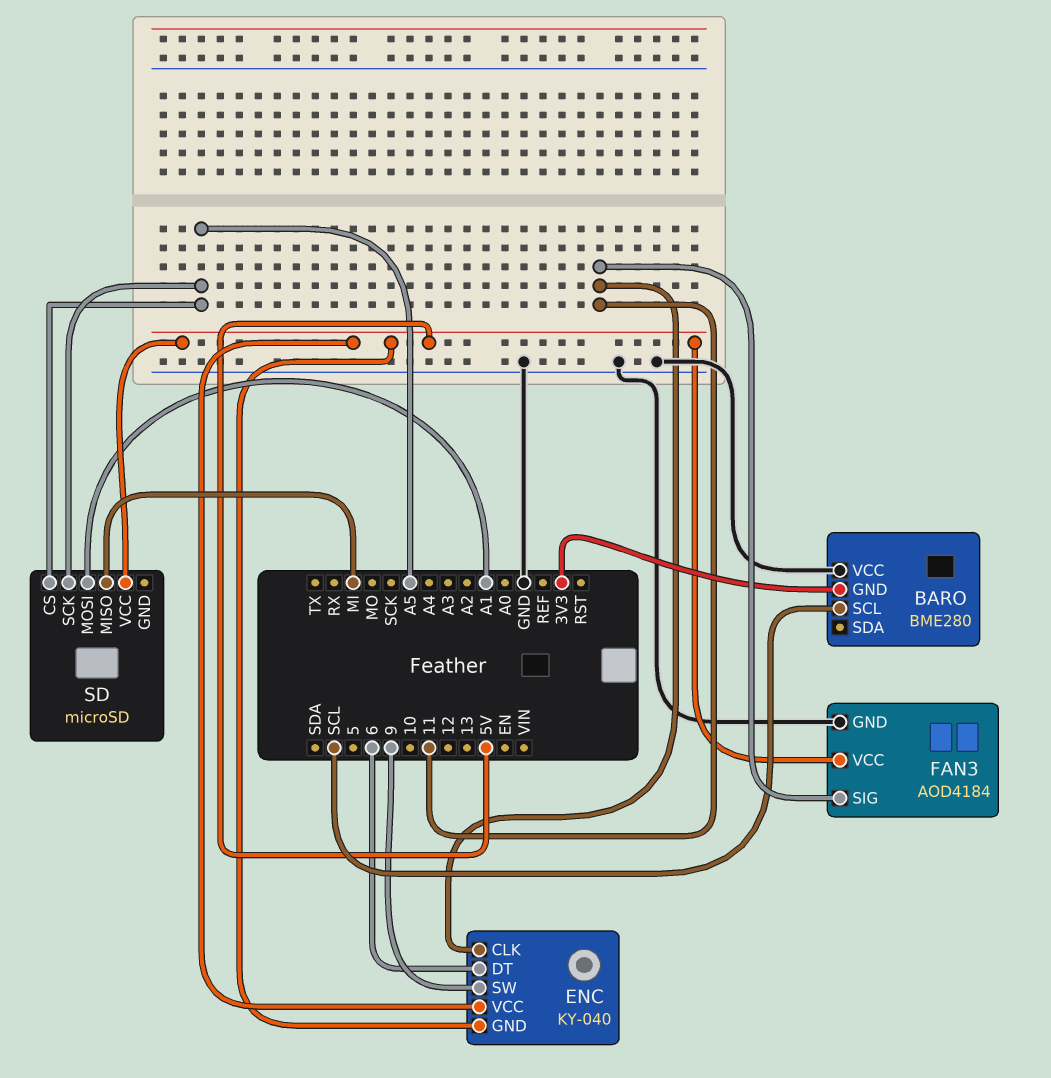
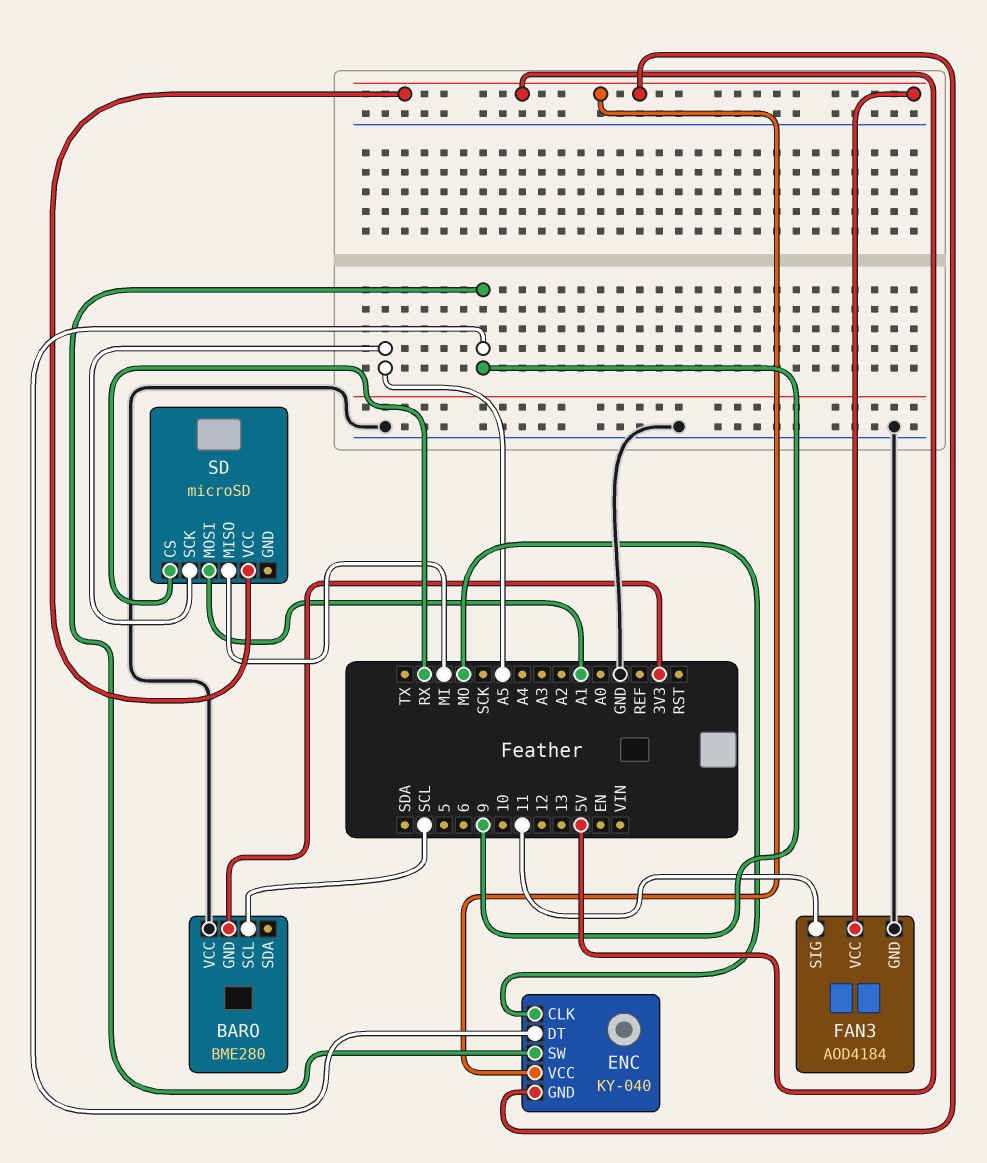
ENC pin CLK: 11 -> MO
ENC pin DT: 6 -> 9
SD pin CS: A5 -> RX

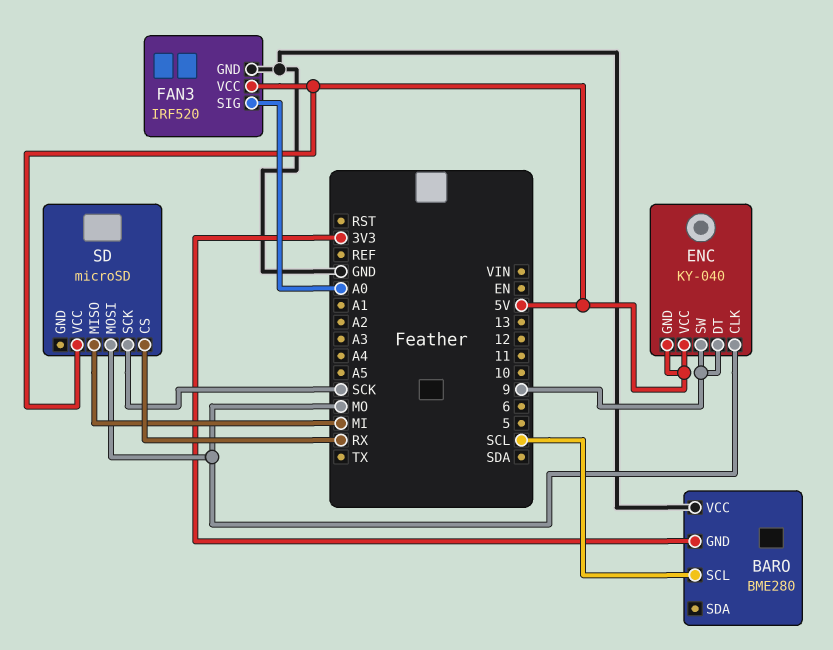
FAN3: AOD4184 -> IRF520
FAN3 pin SIG: 11 -> A0
SD pin MOSI: A1 -> MO
SD pin SCK: A5 -> SCK

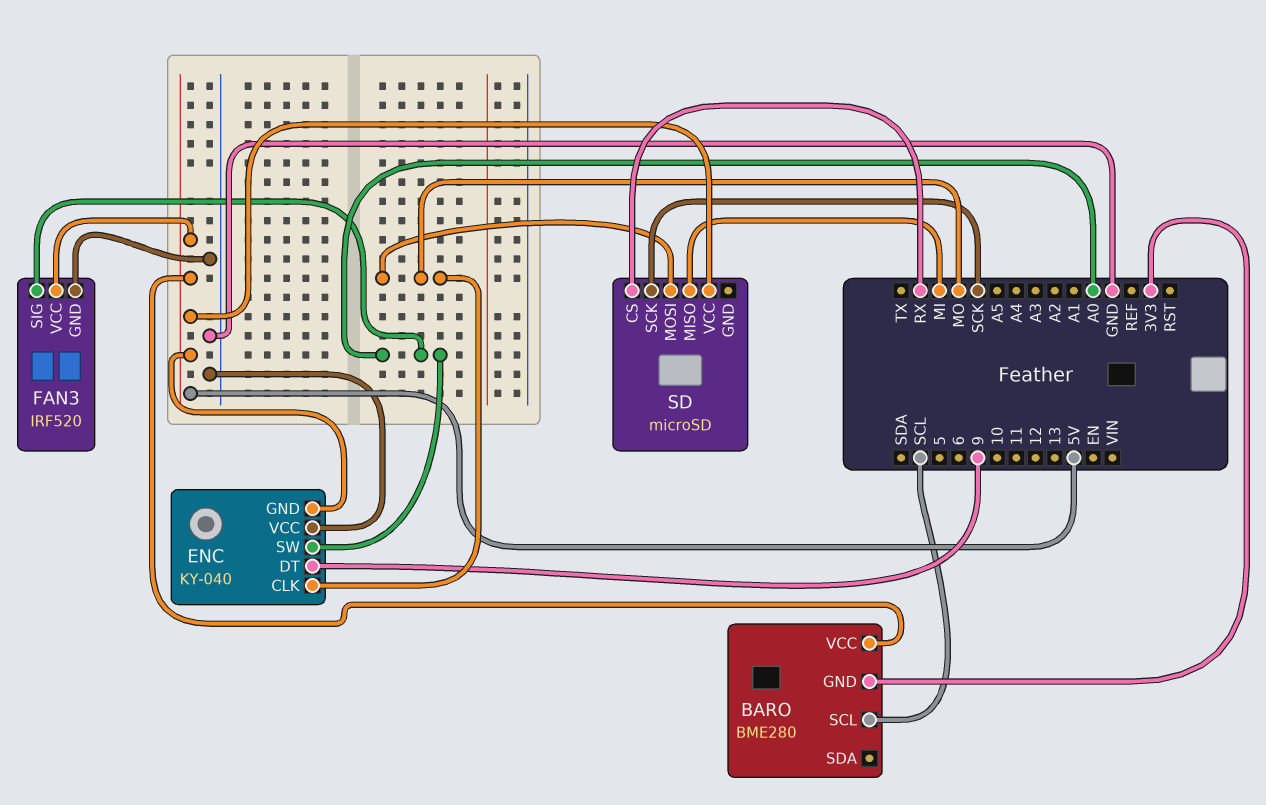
BARO pin VCC: GND -> 5V
ENC pin SW: 9 -> A0
ENC pin VCC: 5V -> GND

